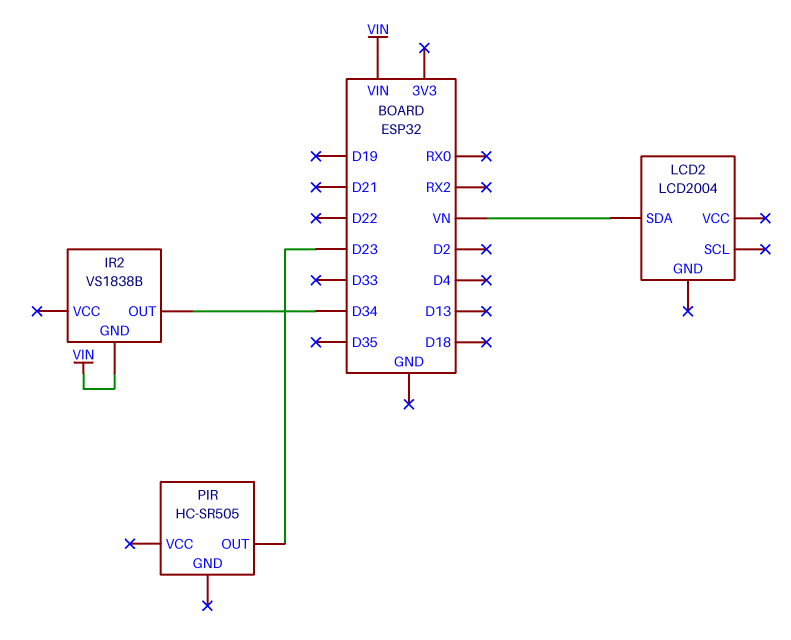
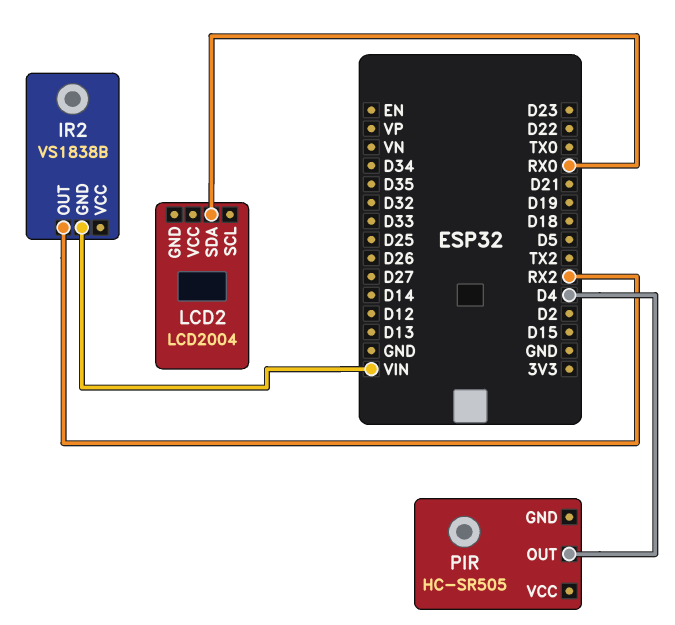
IR2 pin OUT: D34 -> RX2
LCD2 pin SDA: VN -> RX0
PIR pin OUT: D23 -> D4

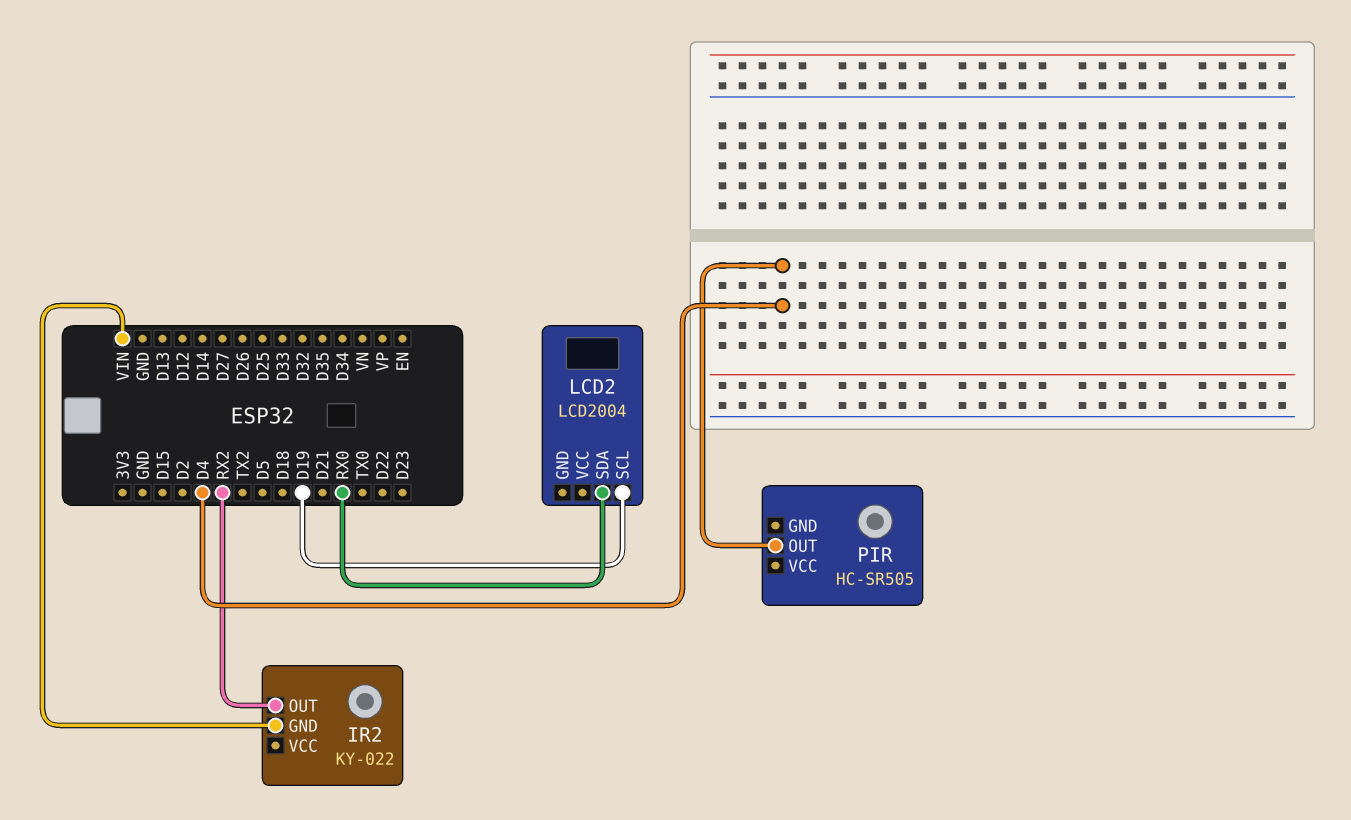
IR2: VS1838B -> KY-022
LCD2 pin SCL: none -> D19

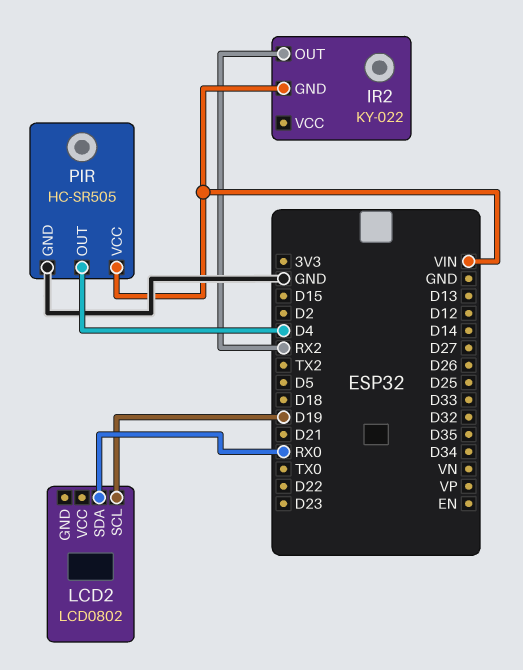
LCD2: LCD2004 -> LCD0802
PIR pin GND: none -> GND
PIR pin VCC: none -> VIN

